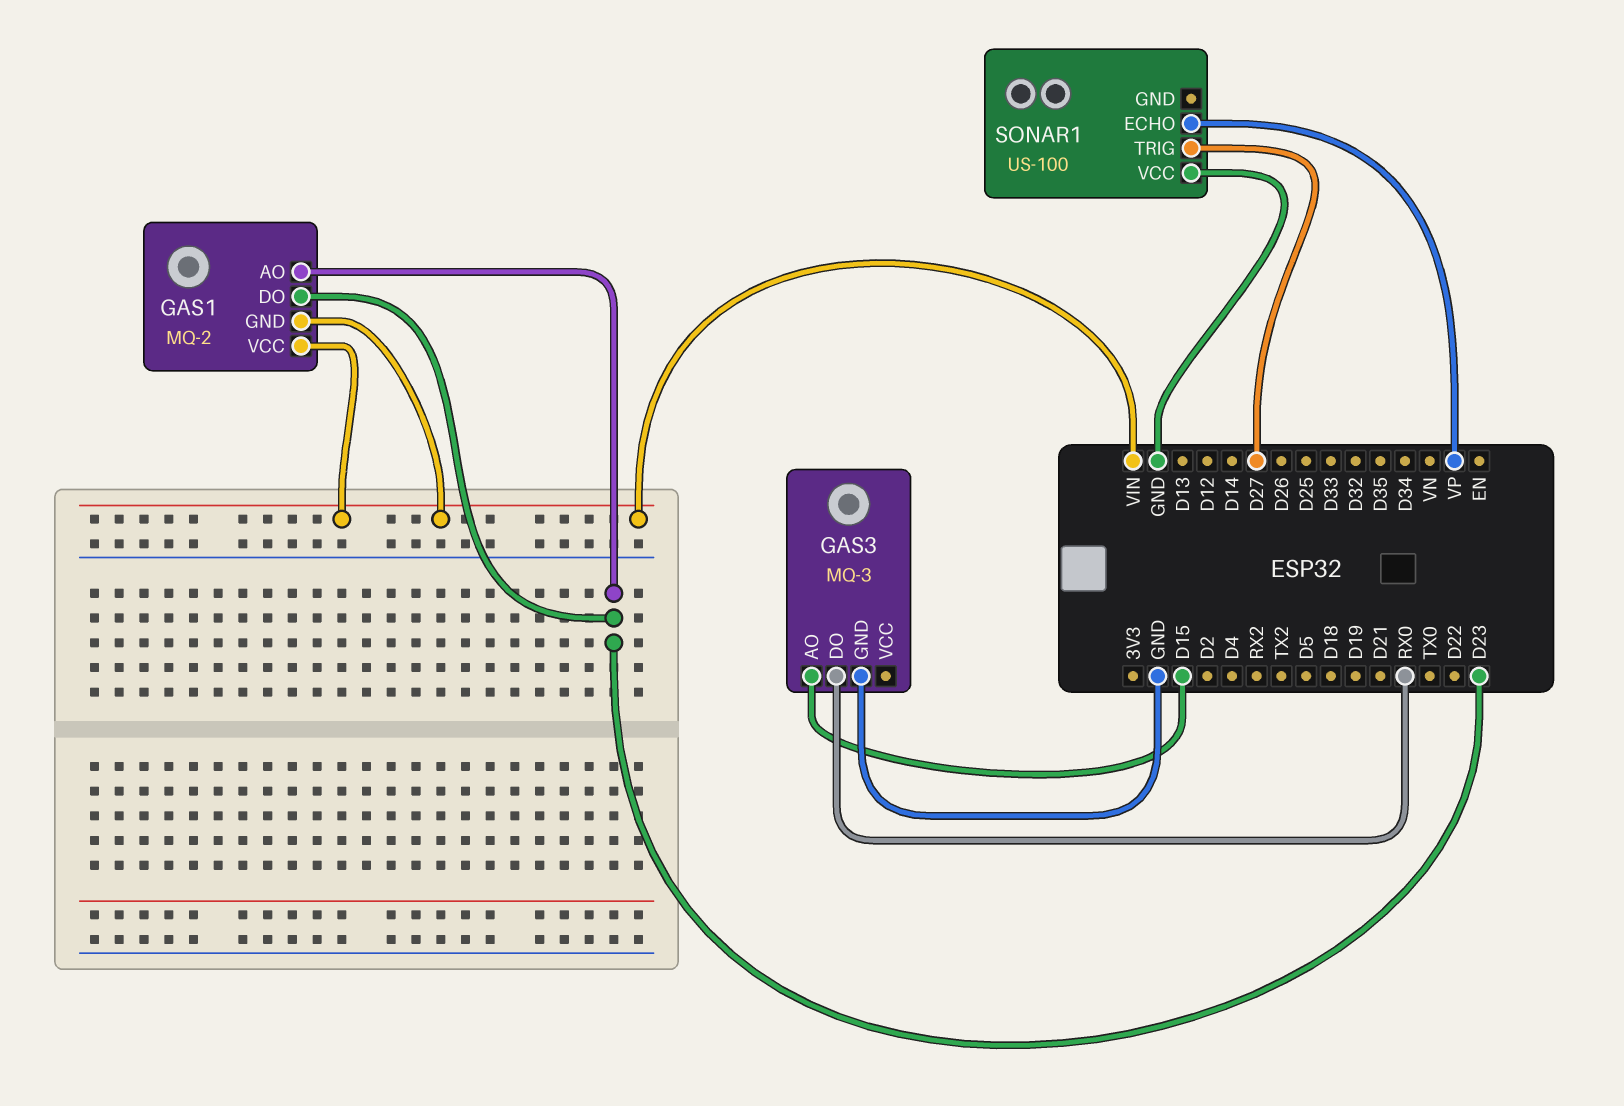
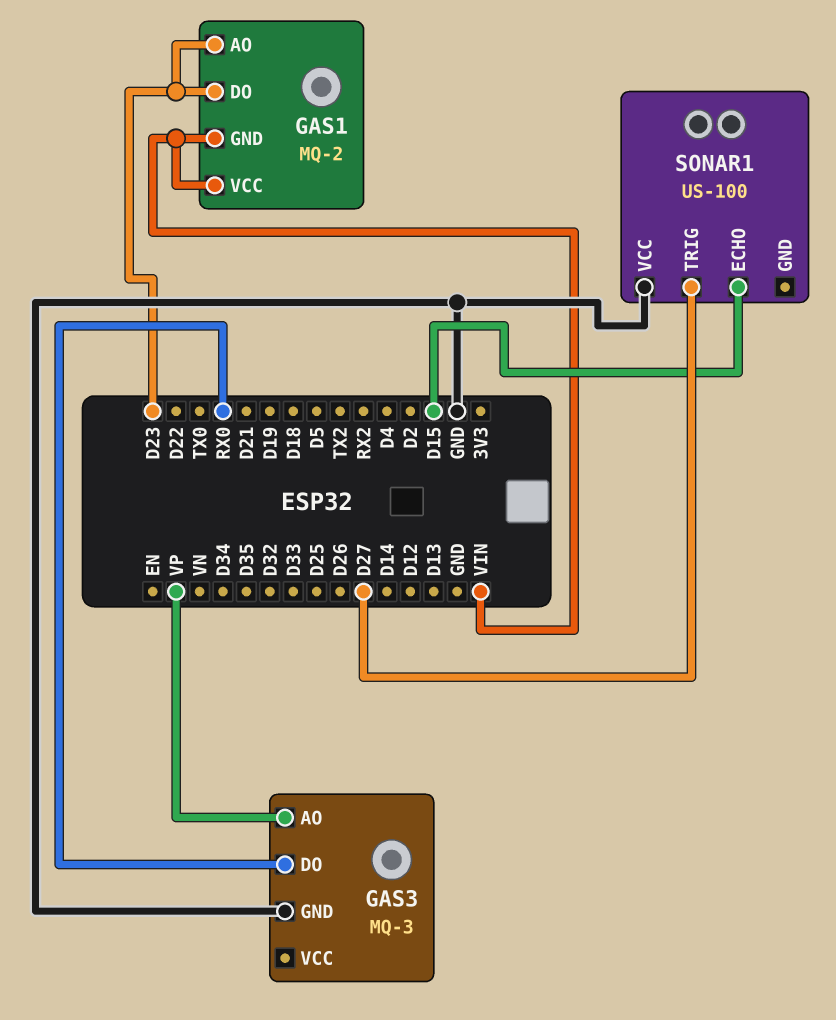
GAS3 pin AO: D15 -> VP
SONAR1 pin ECHO: VP -> D15

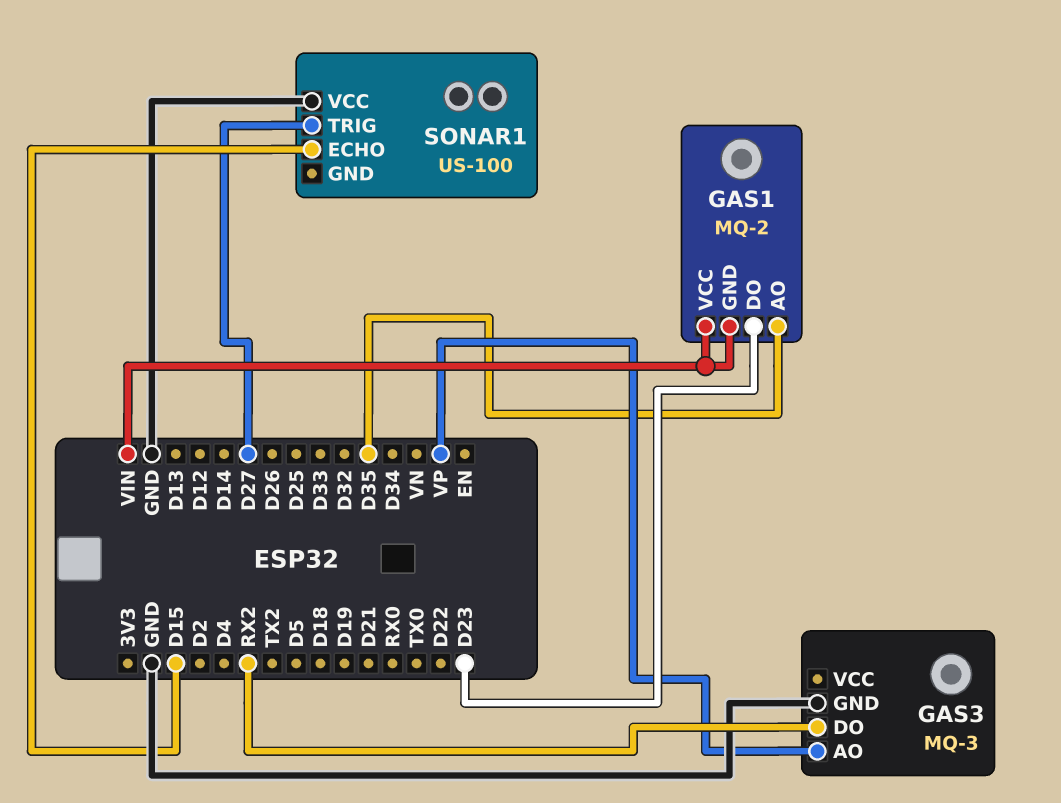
GAS1 pin AO: D23 -> D35
GAS3 pin DO: RX0 -> RX2

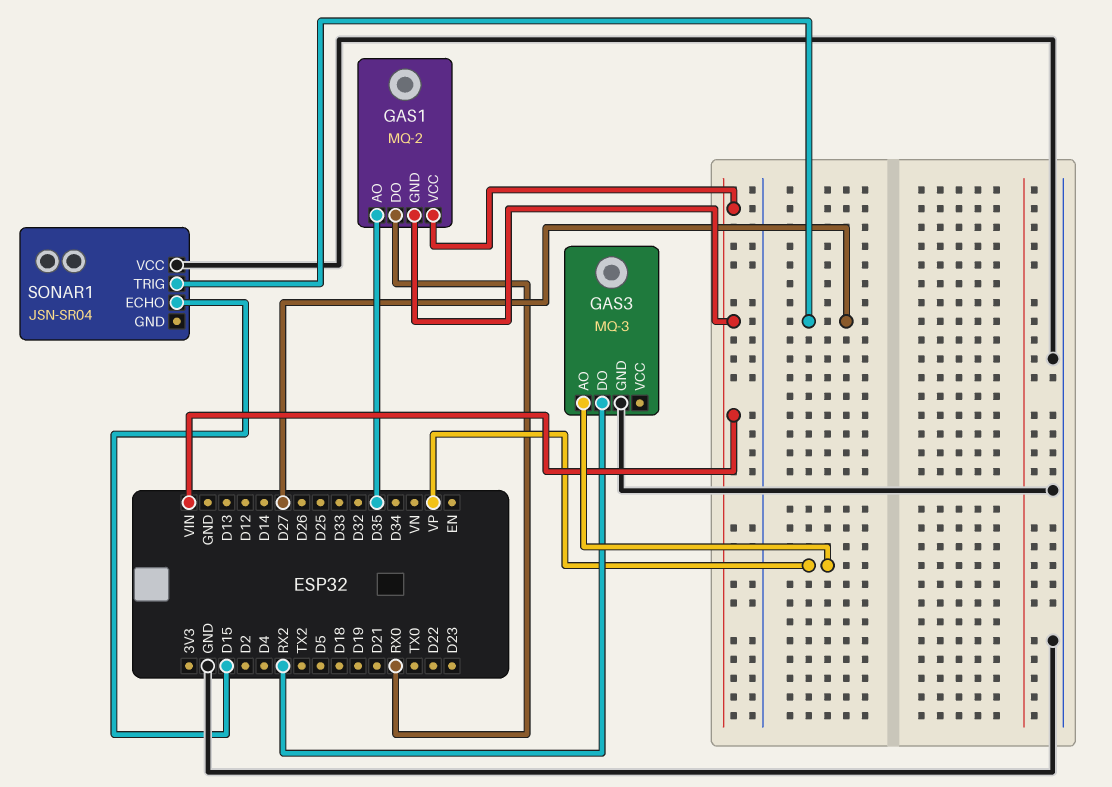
GAS1 pin DO: D23 -> RX0
SONAR1: US-100 -> JSN-SR04

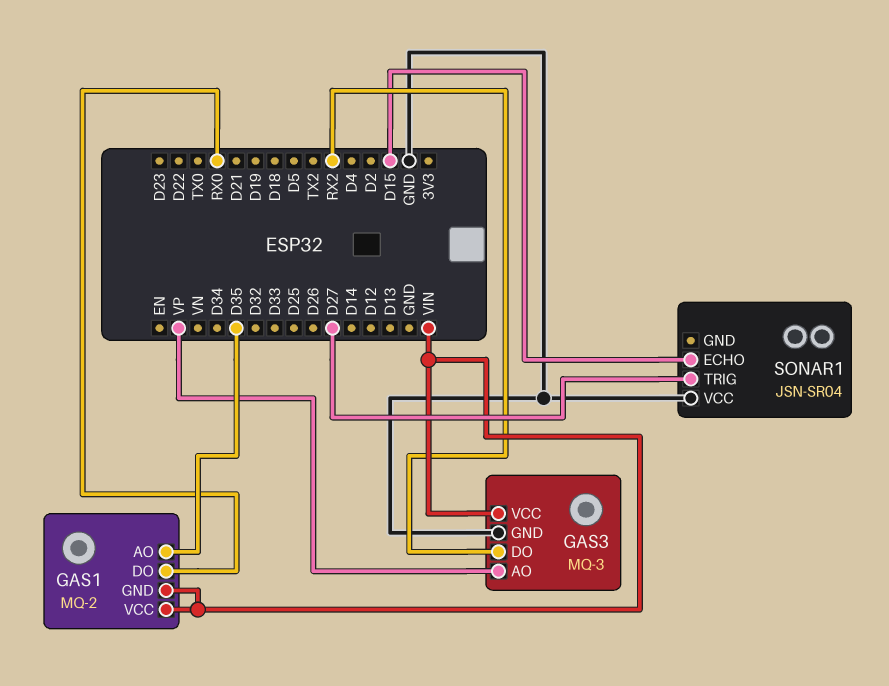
GAS3 pin VCC: none -> VIN

